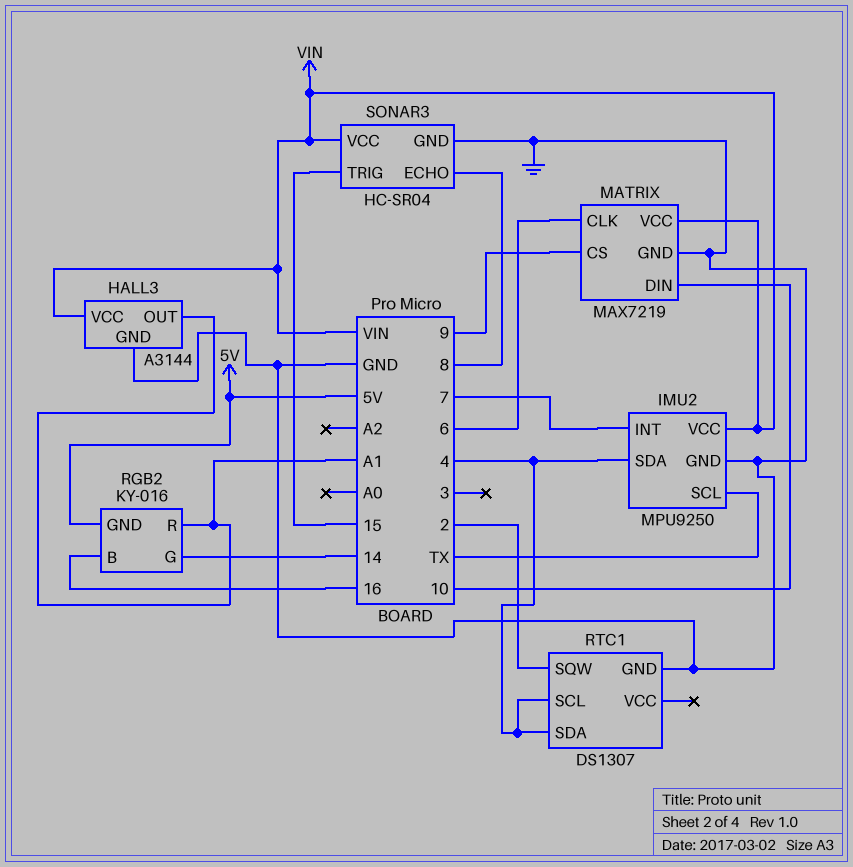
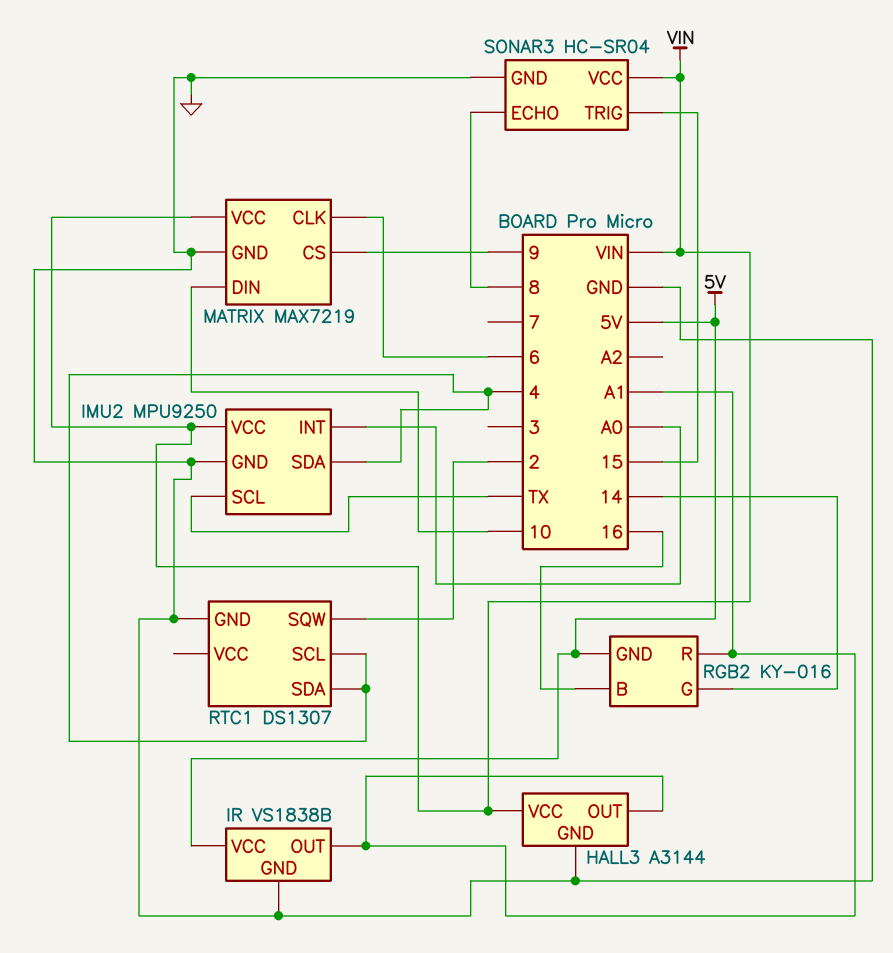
IMU2 pin INT: 7 -> A0
IR: none -> VS1838B
IR pin GND: none -> GND
IR pin OUT: none -> A1
IR pin VCC: none -> 5V

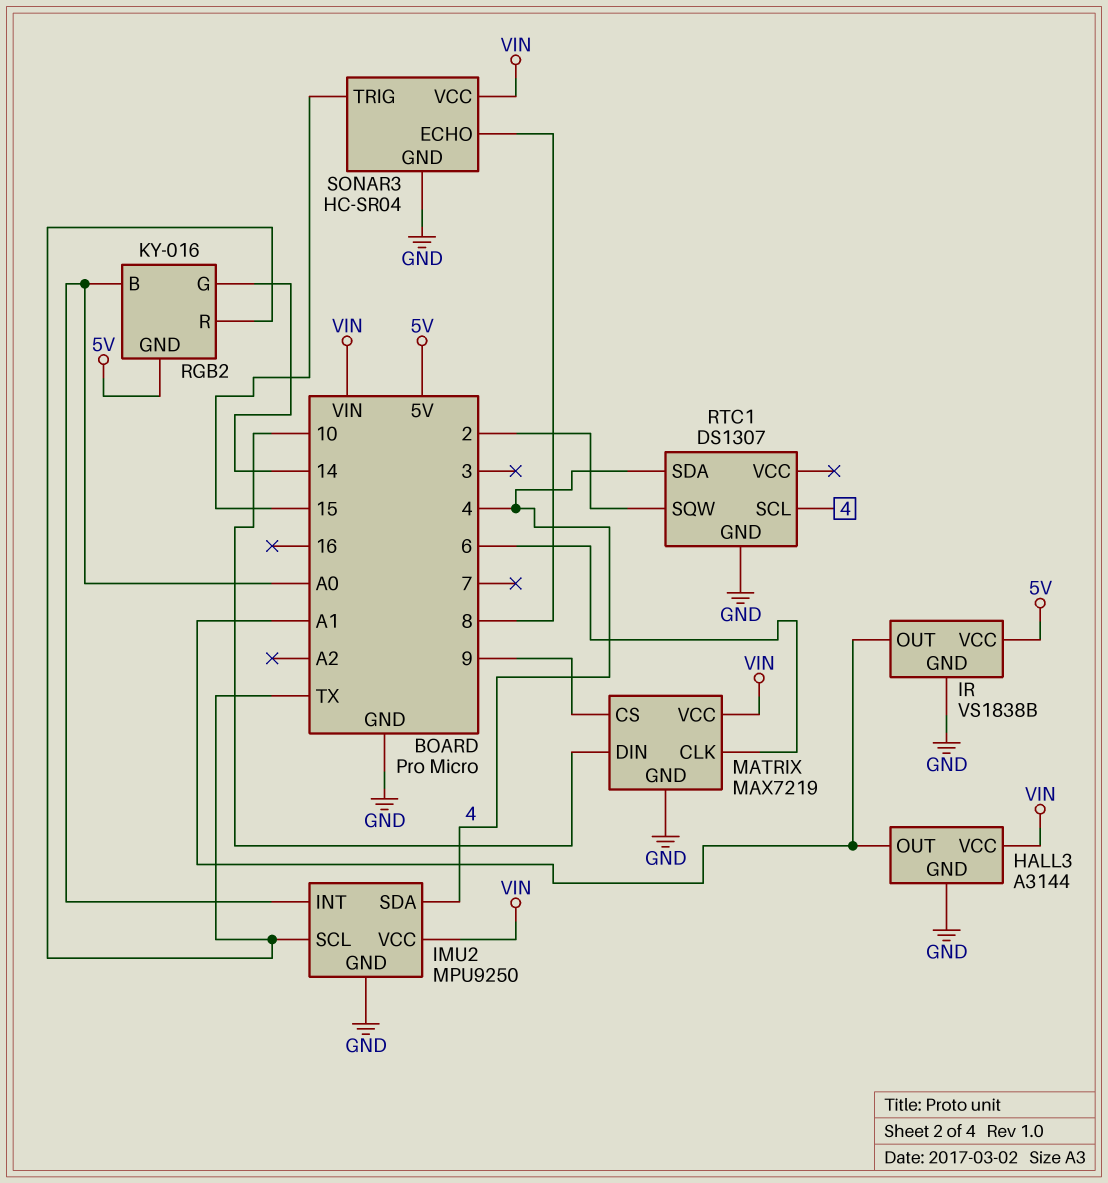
RGB2 pin B: 16 -> A0
RGB2 pin R: A1 -> TX

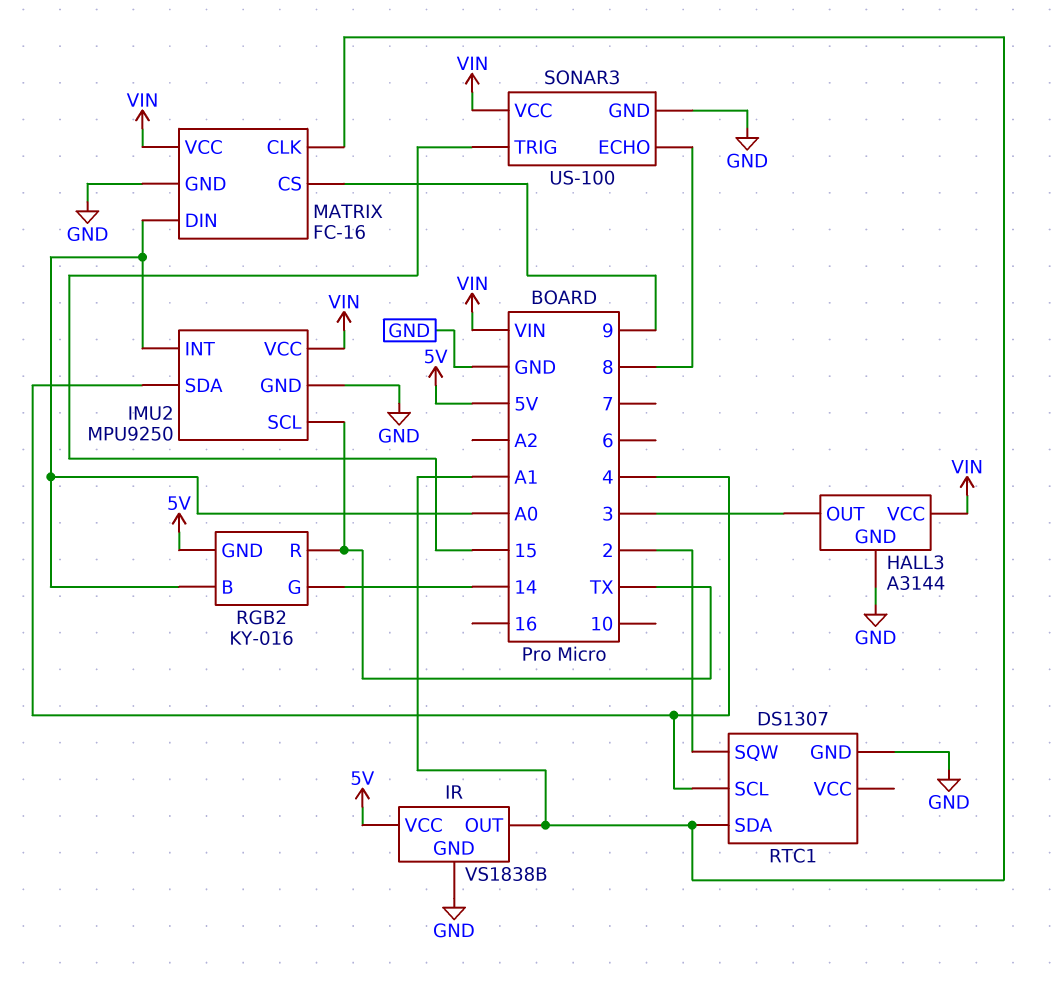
HALL3 pin OUT: A1 -> 3
MATRIX: MAX7219 -> FC-16
MATRIX pin CLK: 6 -> A1
MATRIX pin DIN: 10 -> A0
RTC1 pin SDA: 4 -> A1
SONAR3: HC-SR04 -> US-100

